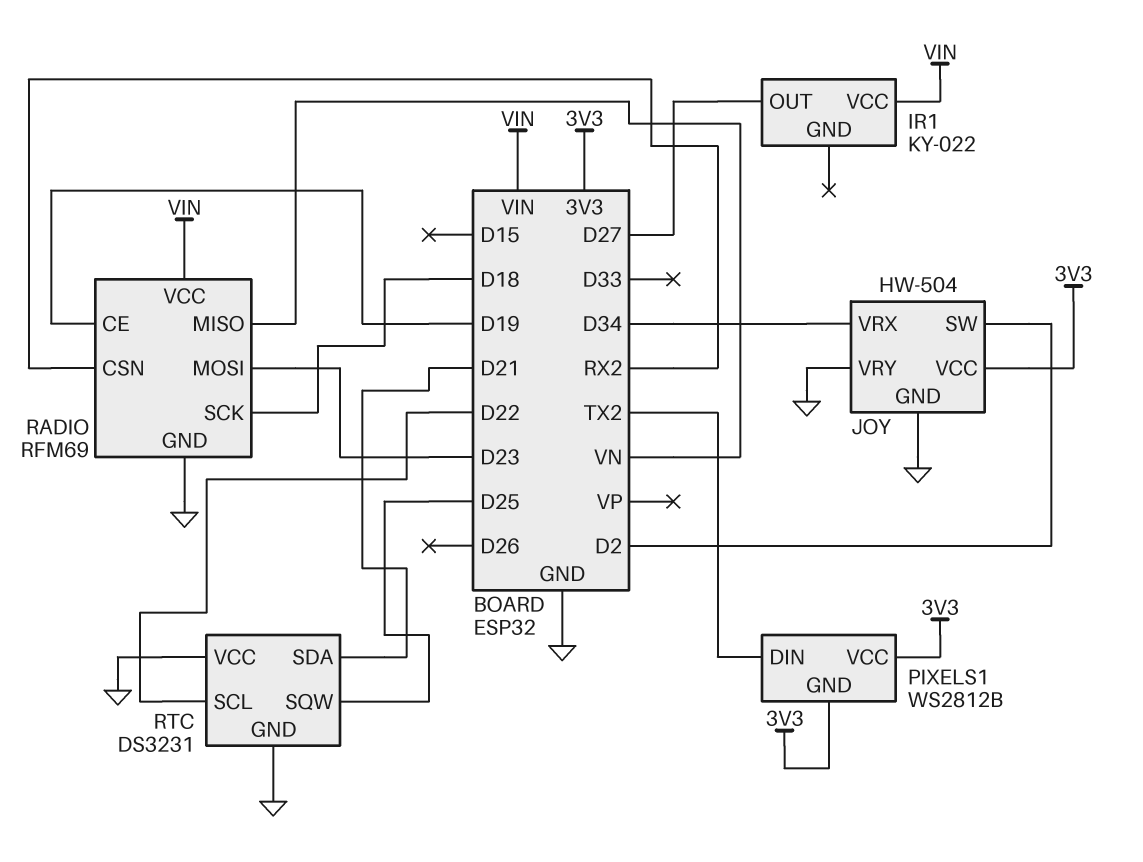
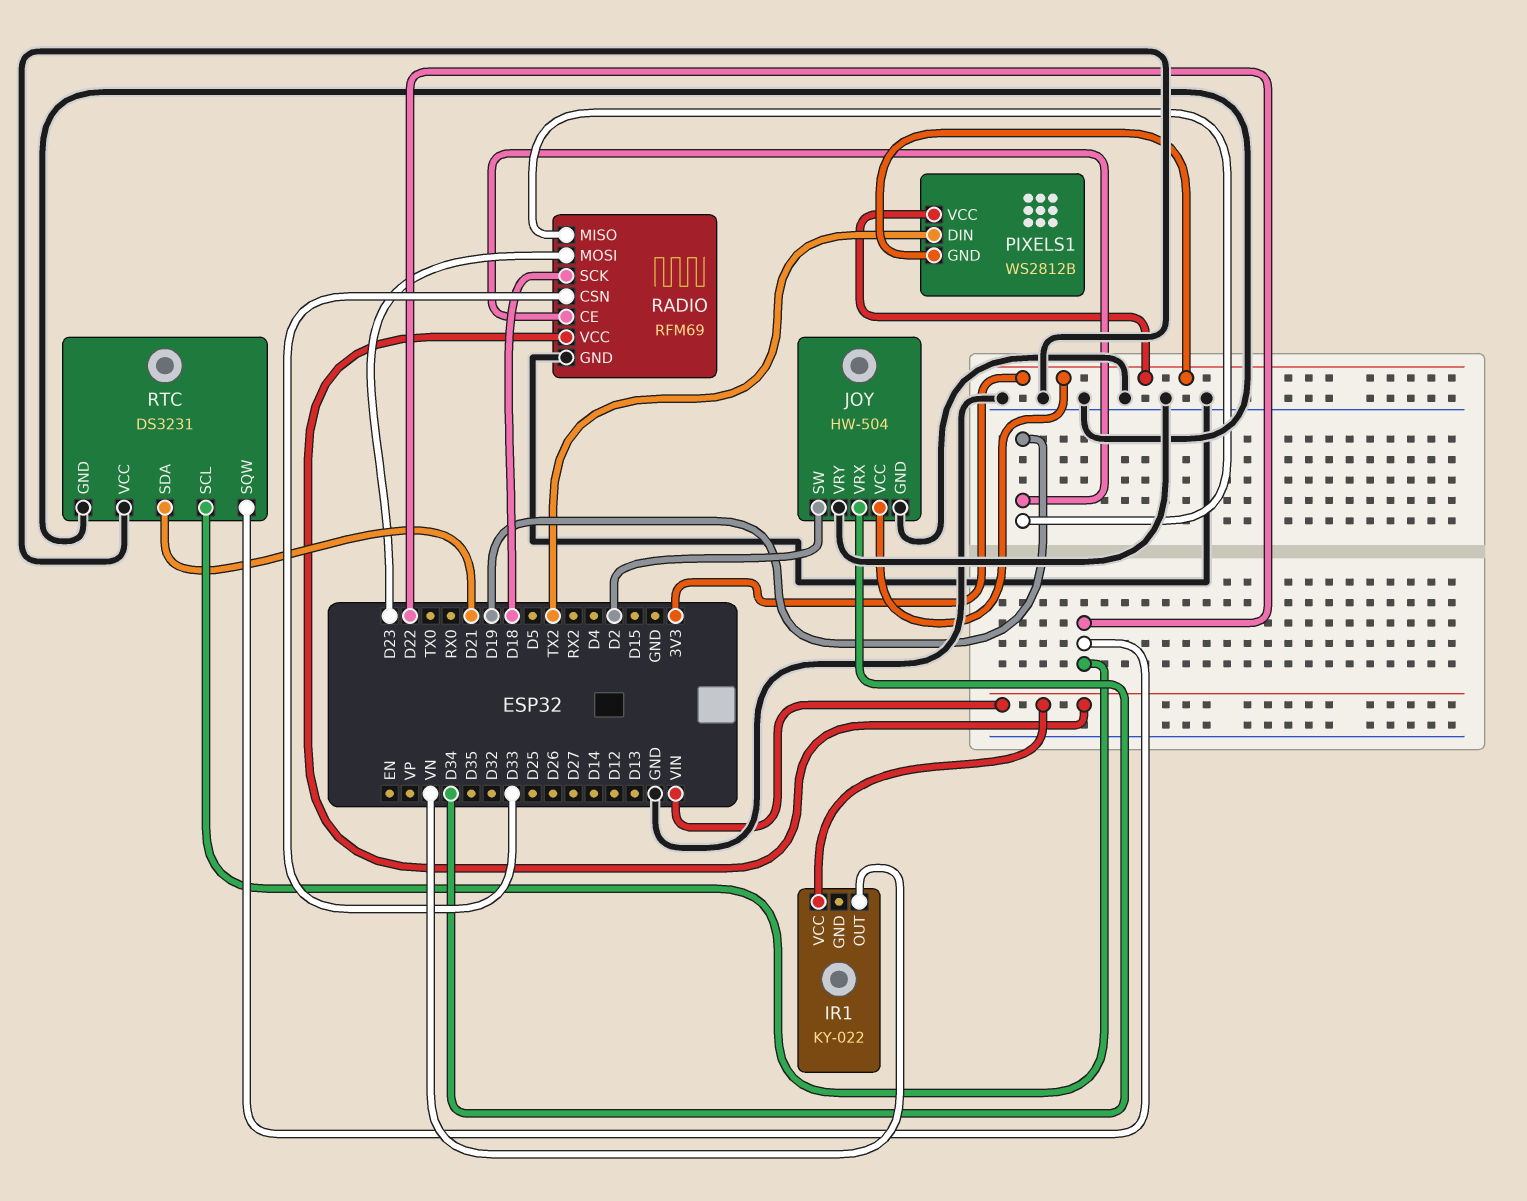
IR1 pin OUT: D27 -> VN
RADIO pin CSN: RX2 -> D33
RADIO pin MISO: VN -> D19
RTC pin SQW: D25 -> D22

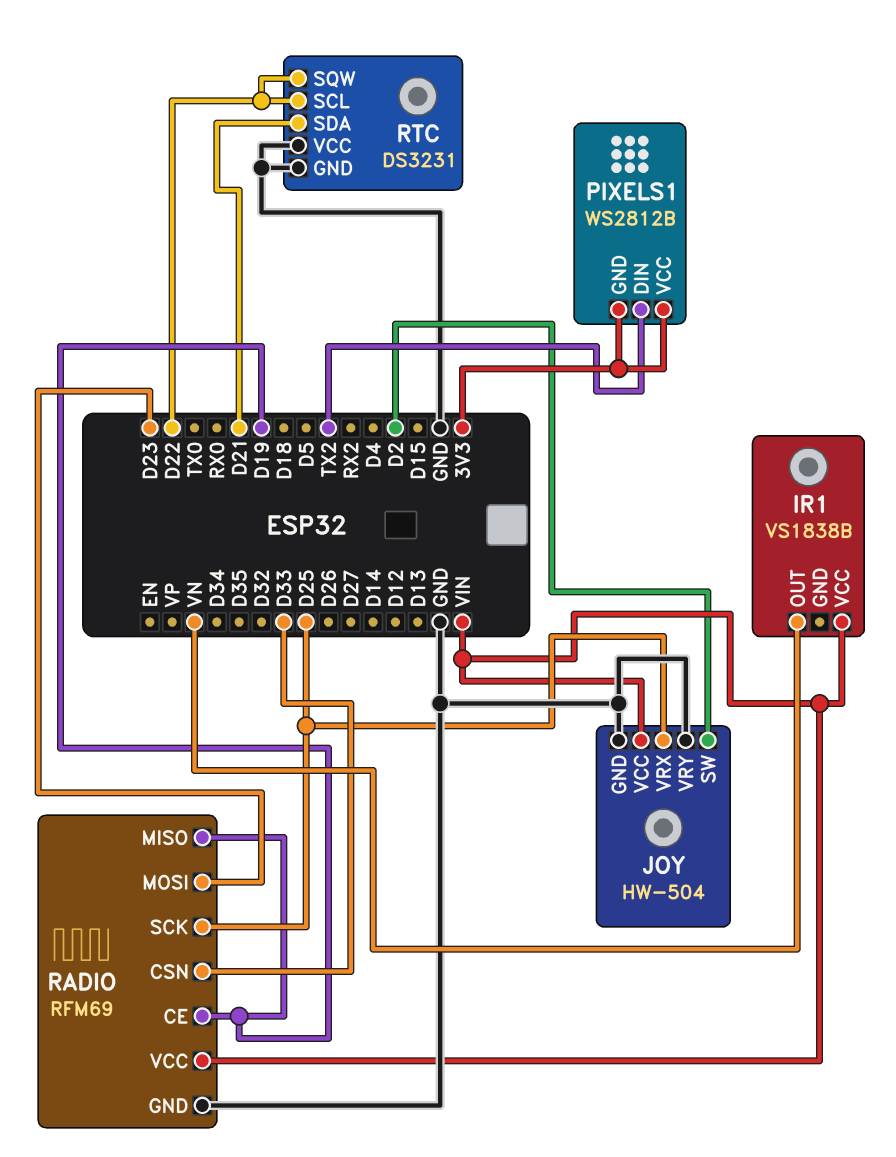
IR1: KY-022 -> VS1838B
JOY pin VCC: 3V3 -> VIN
JOY pin VRX: D34 -> D25
RADIO pin SCK: D18 -> D25

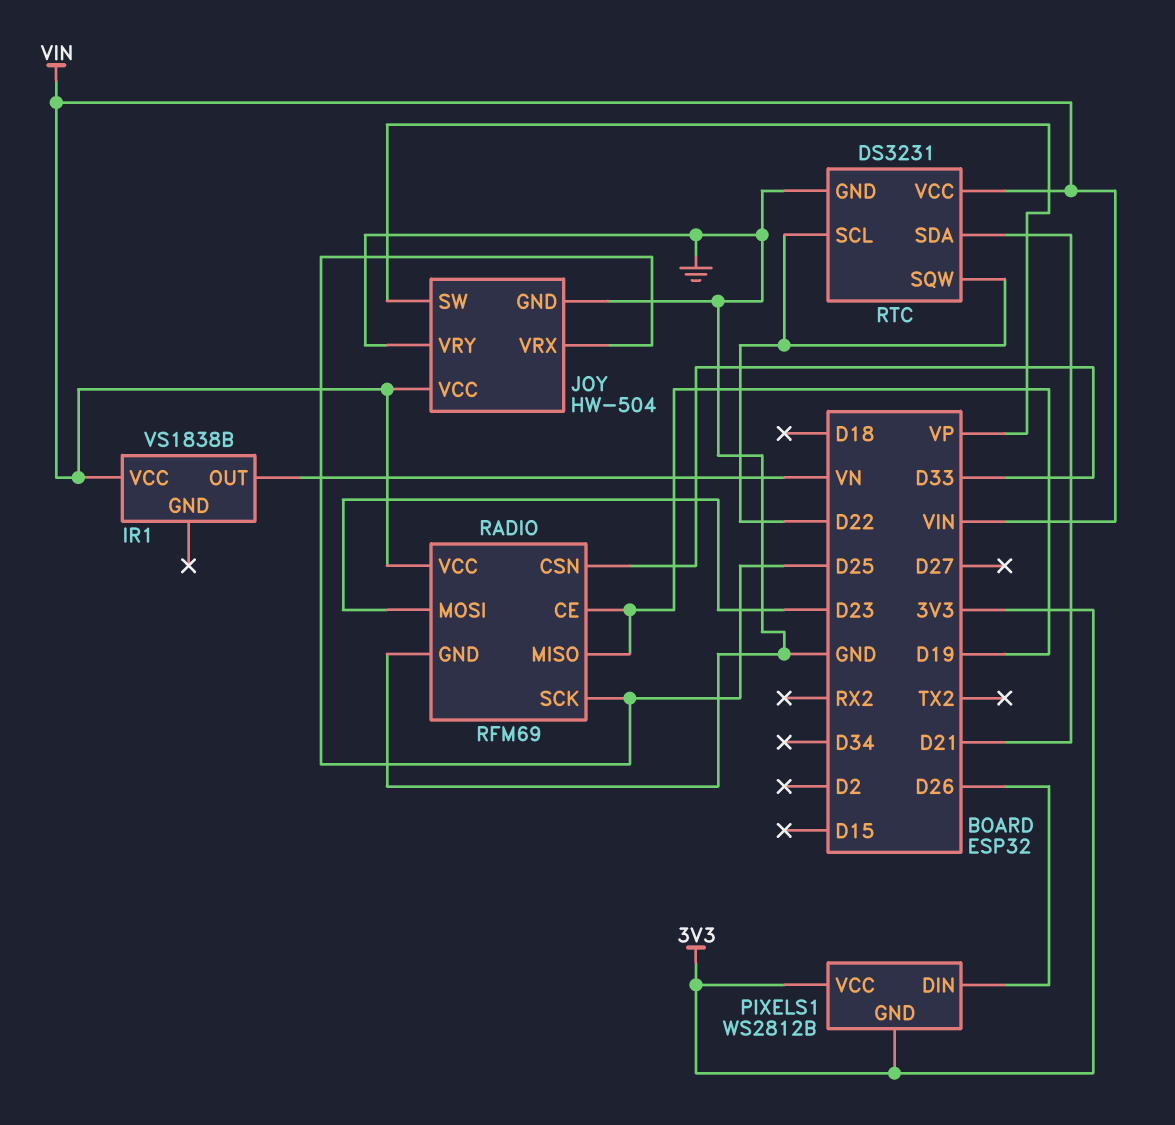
JOY pin SW: D2 -> VP
PIXELS1 pin DIN: TX2 -> D26
RTC pin VCC: GND -> VIN

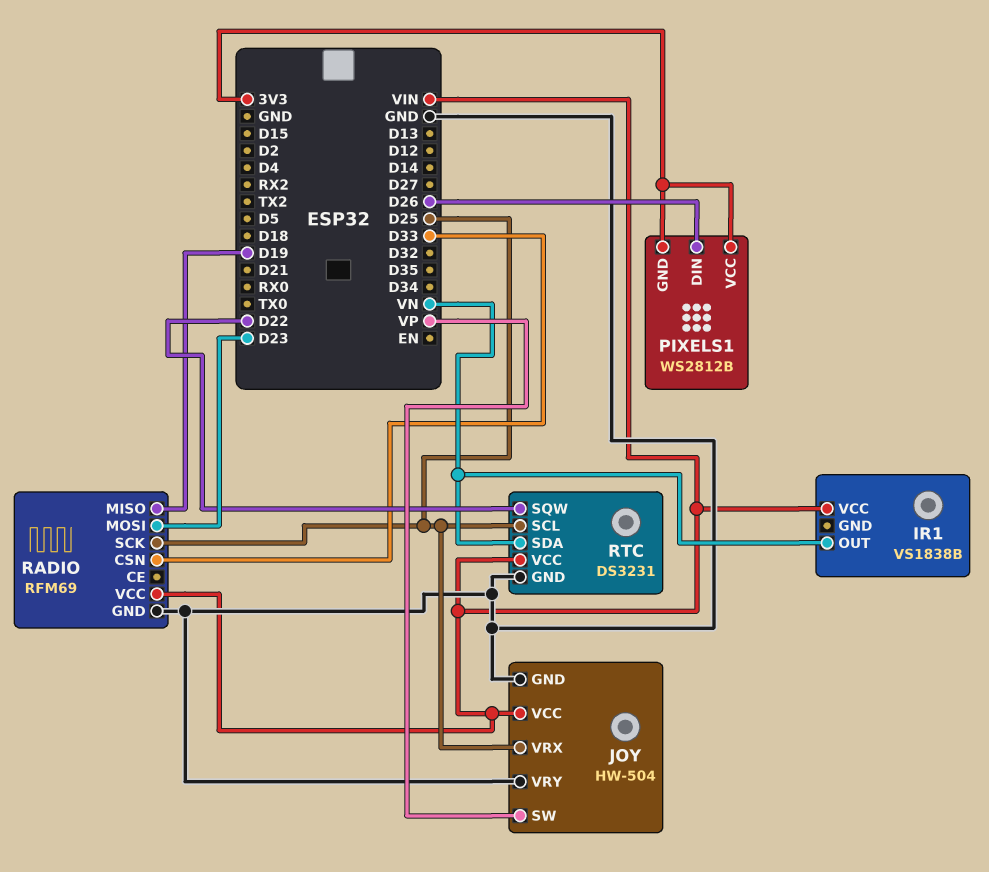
RADIO pin CE: D19 -> none
RTC pin SCL: D22 -> D25
RTC pin SDA: D21 -> VN

